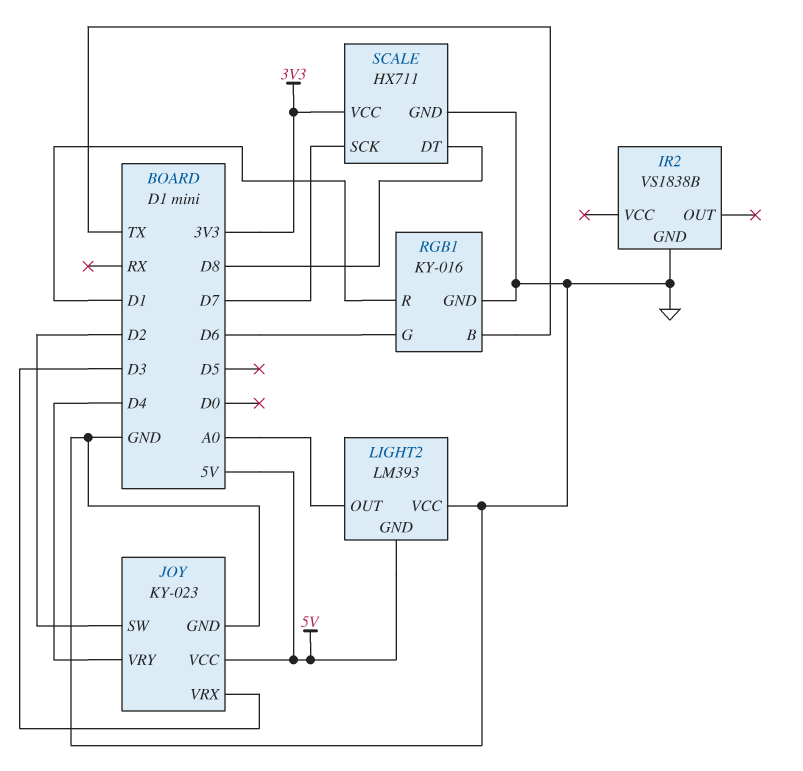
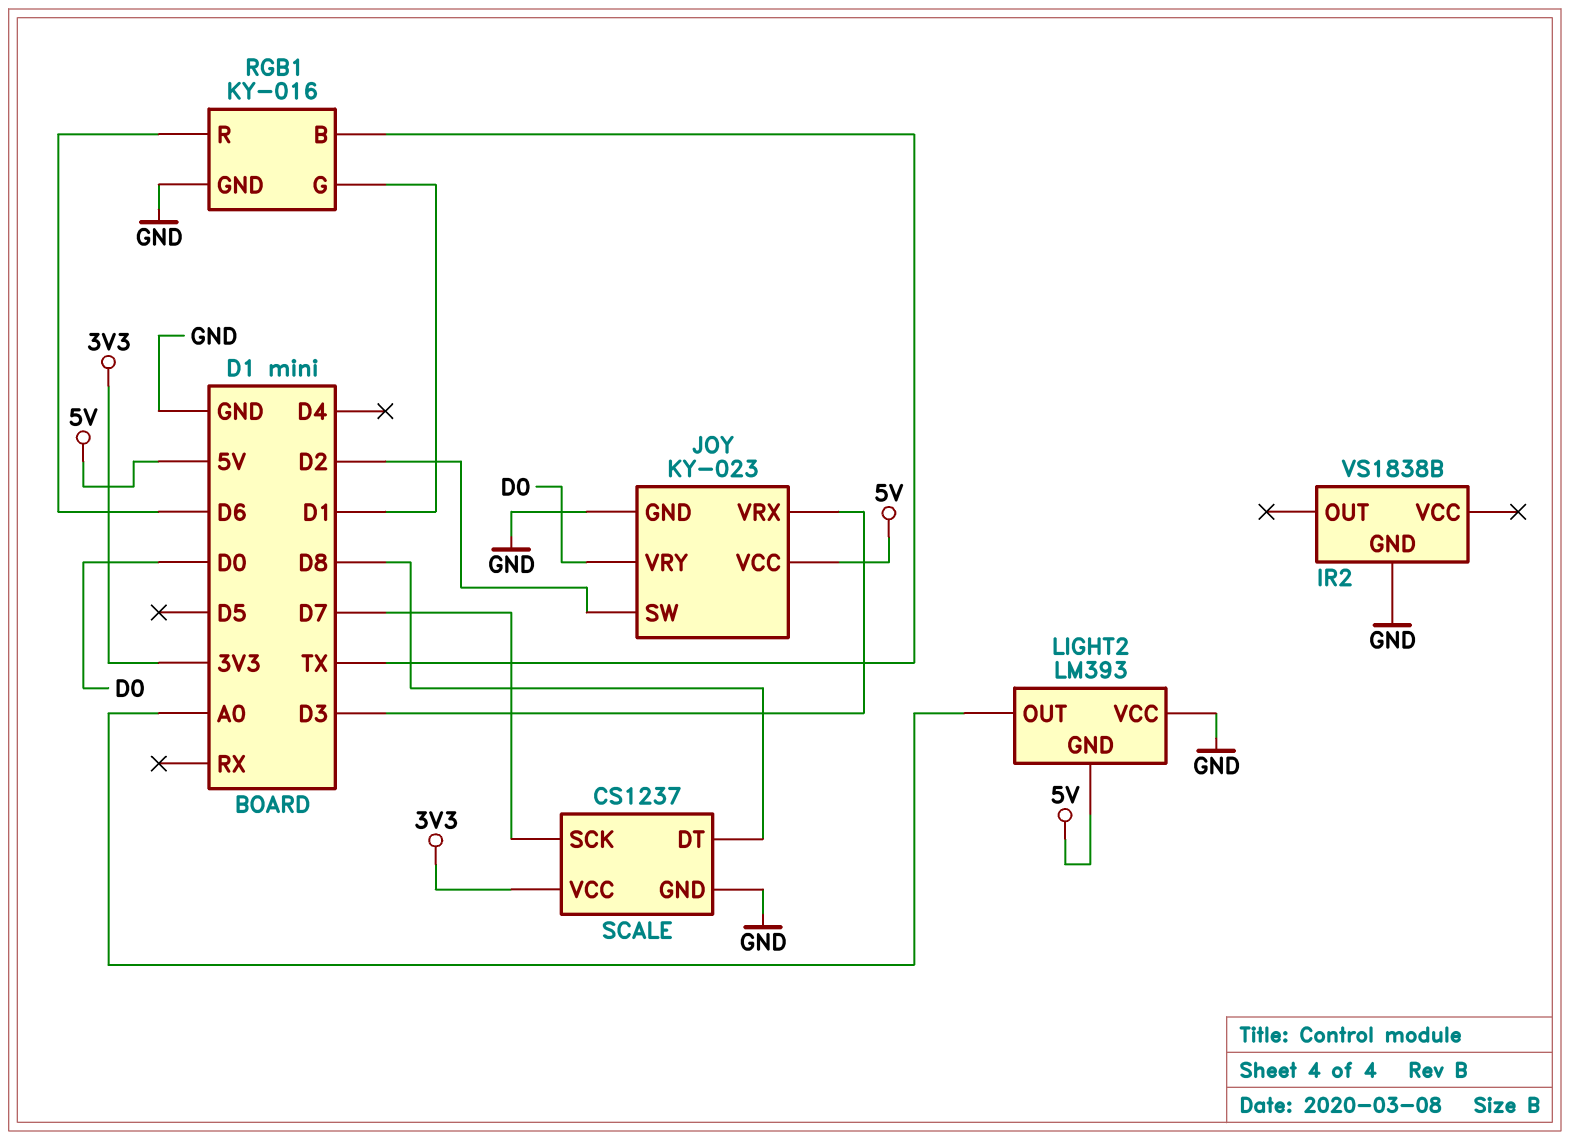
JOY pin VRY: D4 -> D0
RGB1 pin G: D6 -> D1
RGB1 pin R: D1 -> D6
SCALE: HX711 -> CS1237

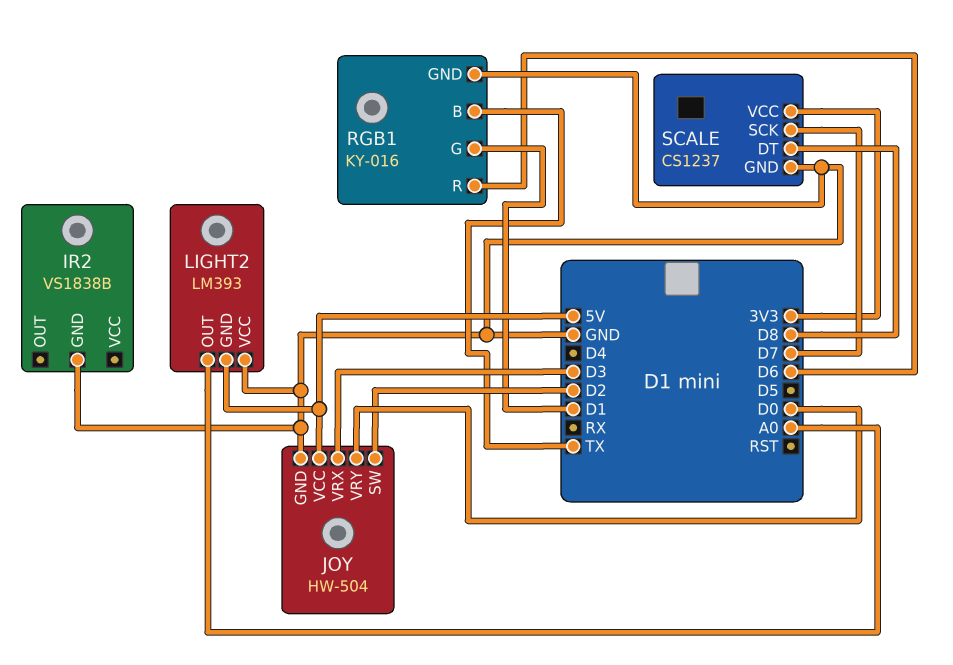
JOY: KY-023 -> HW-504

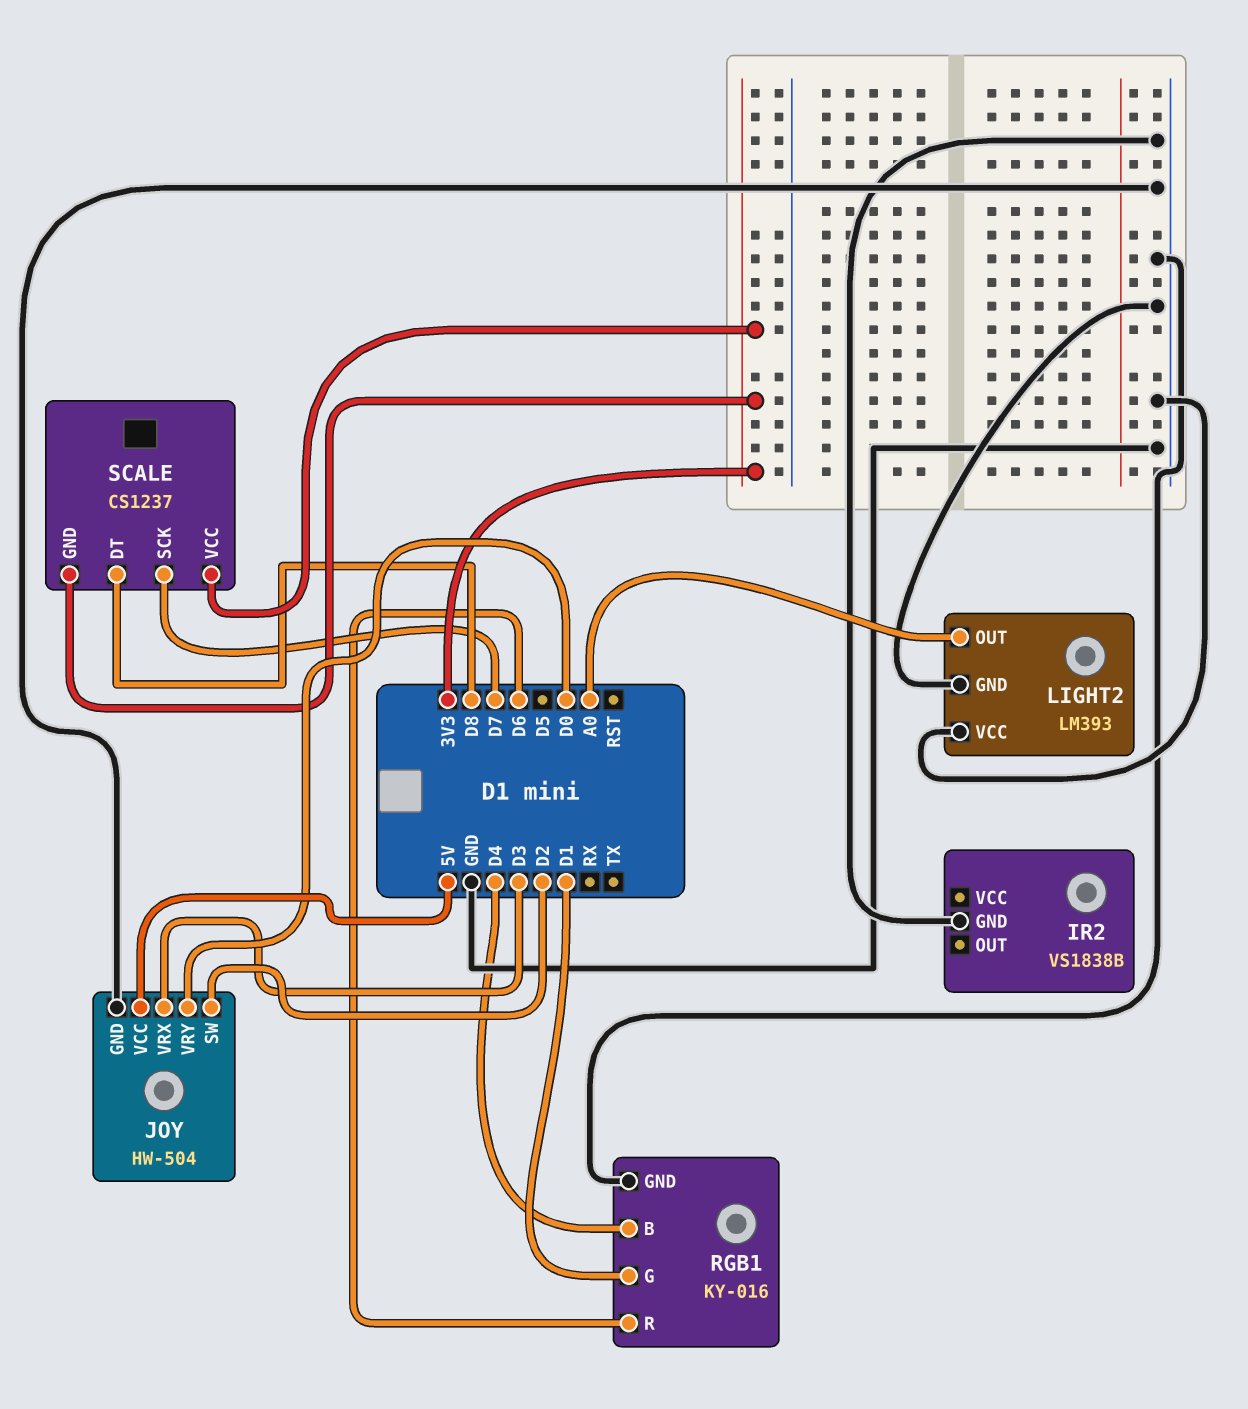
LIGHT2 pin GND: 5V -> GND
RGB1 pin B: TX -> D4
SCALE pin GND: GND -> 3V3

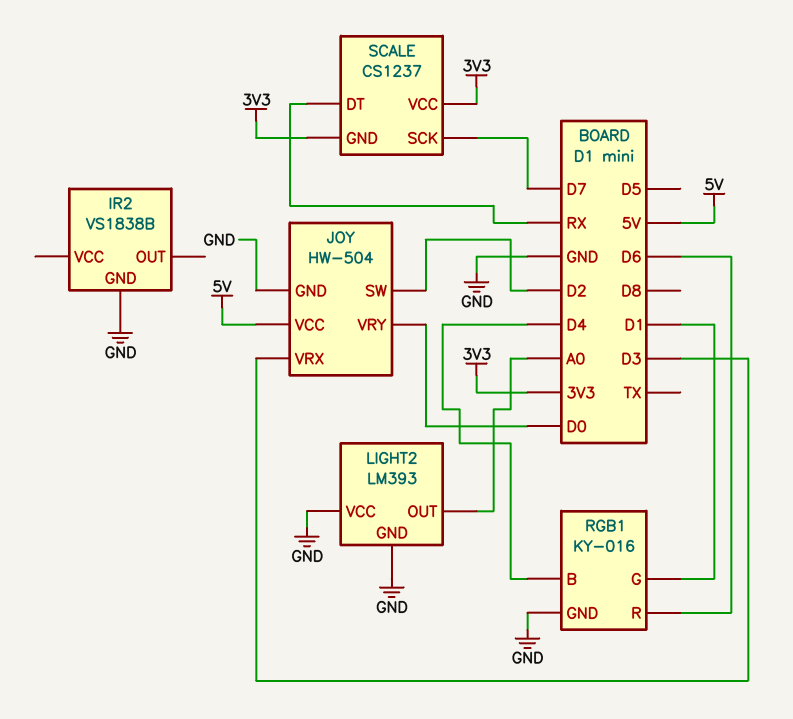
SCALE pin DT: D8 -> RX

